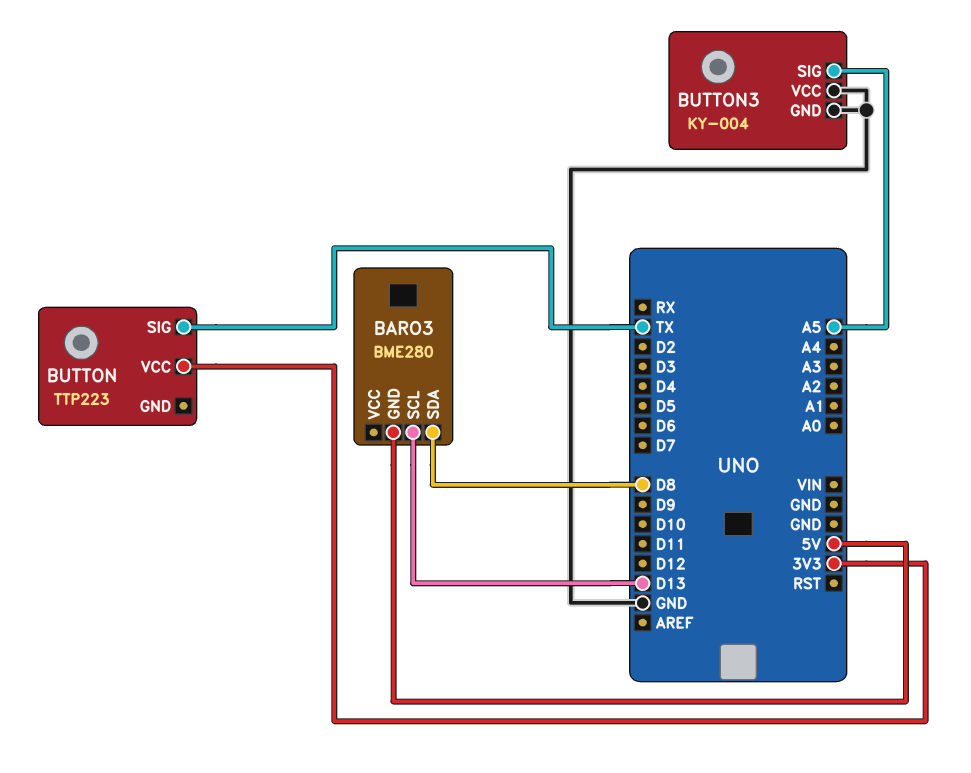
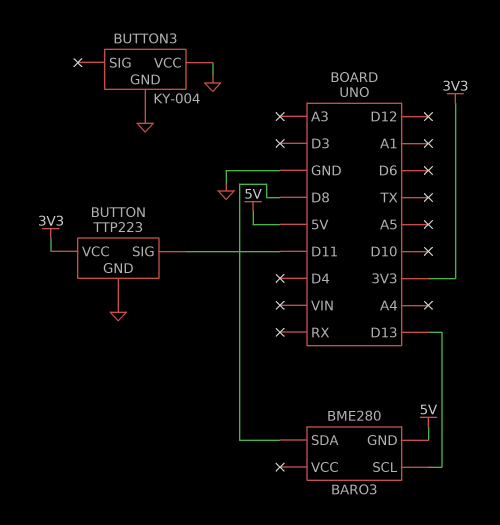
BUTTON pin GND: none -> GND
BUTTON pin SIG: TX -> D11
BUTTON3 pin SIG: A5 -> none

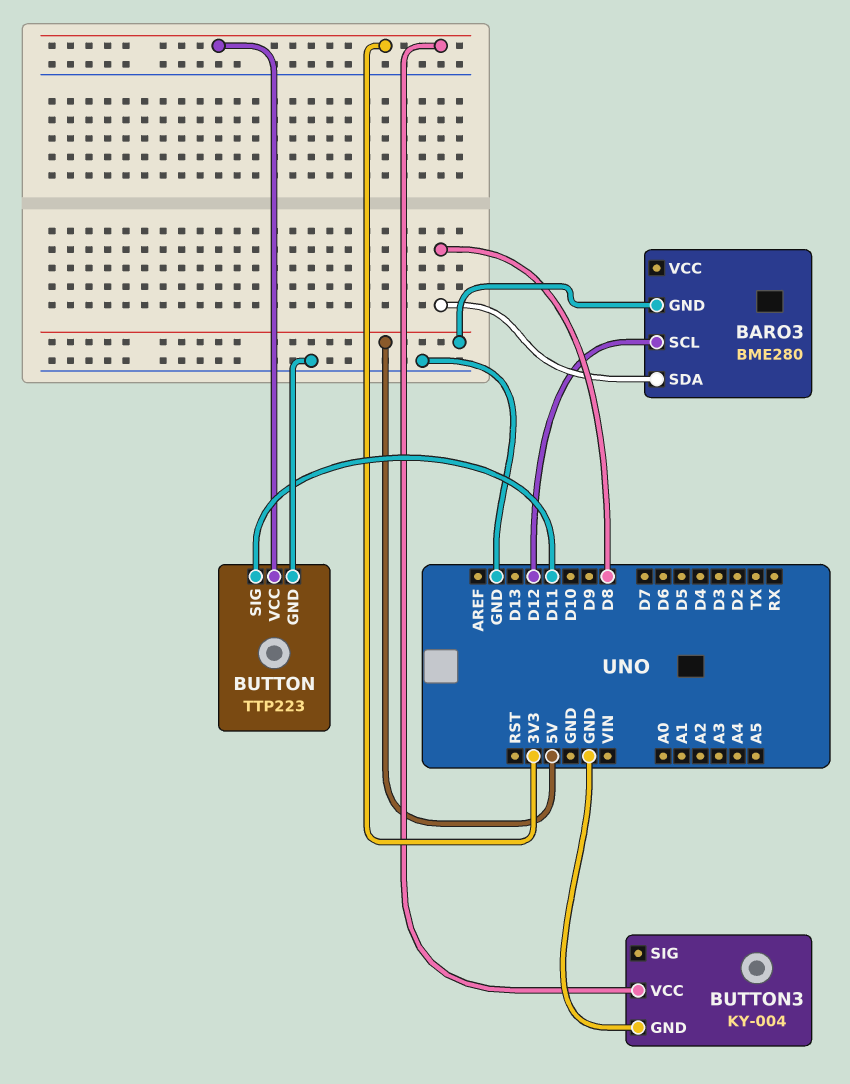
BARO3 pin SCL: D13 -> D12
BUTTON3 pin VCC: GND -> 3V3

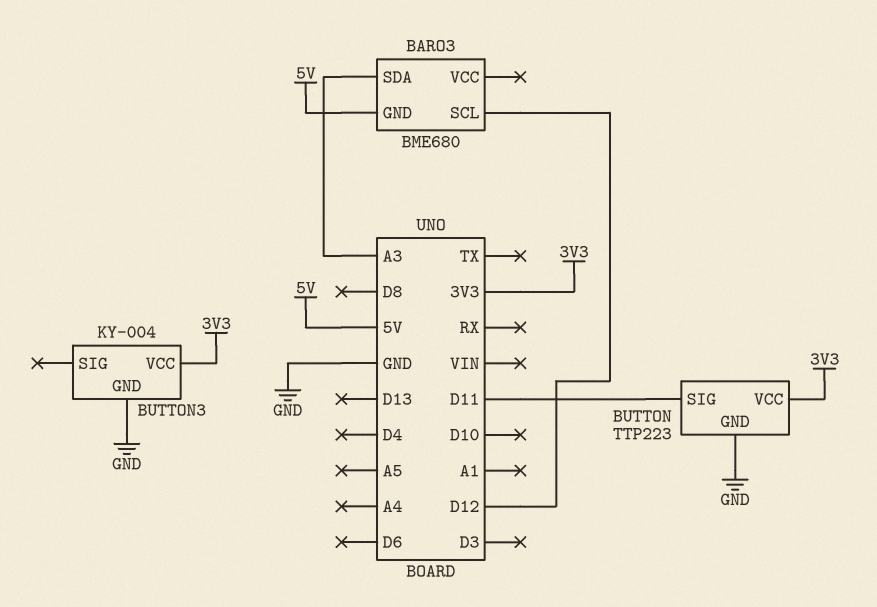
BARO3: BME280 -> BME680
BARO3 pin SDA: D8 -> A3

